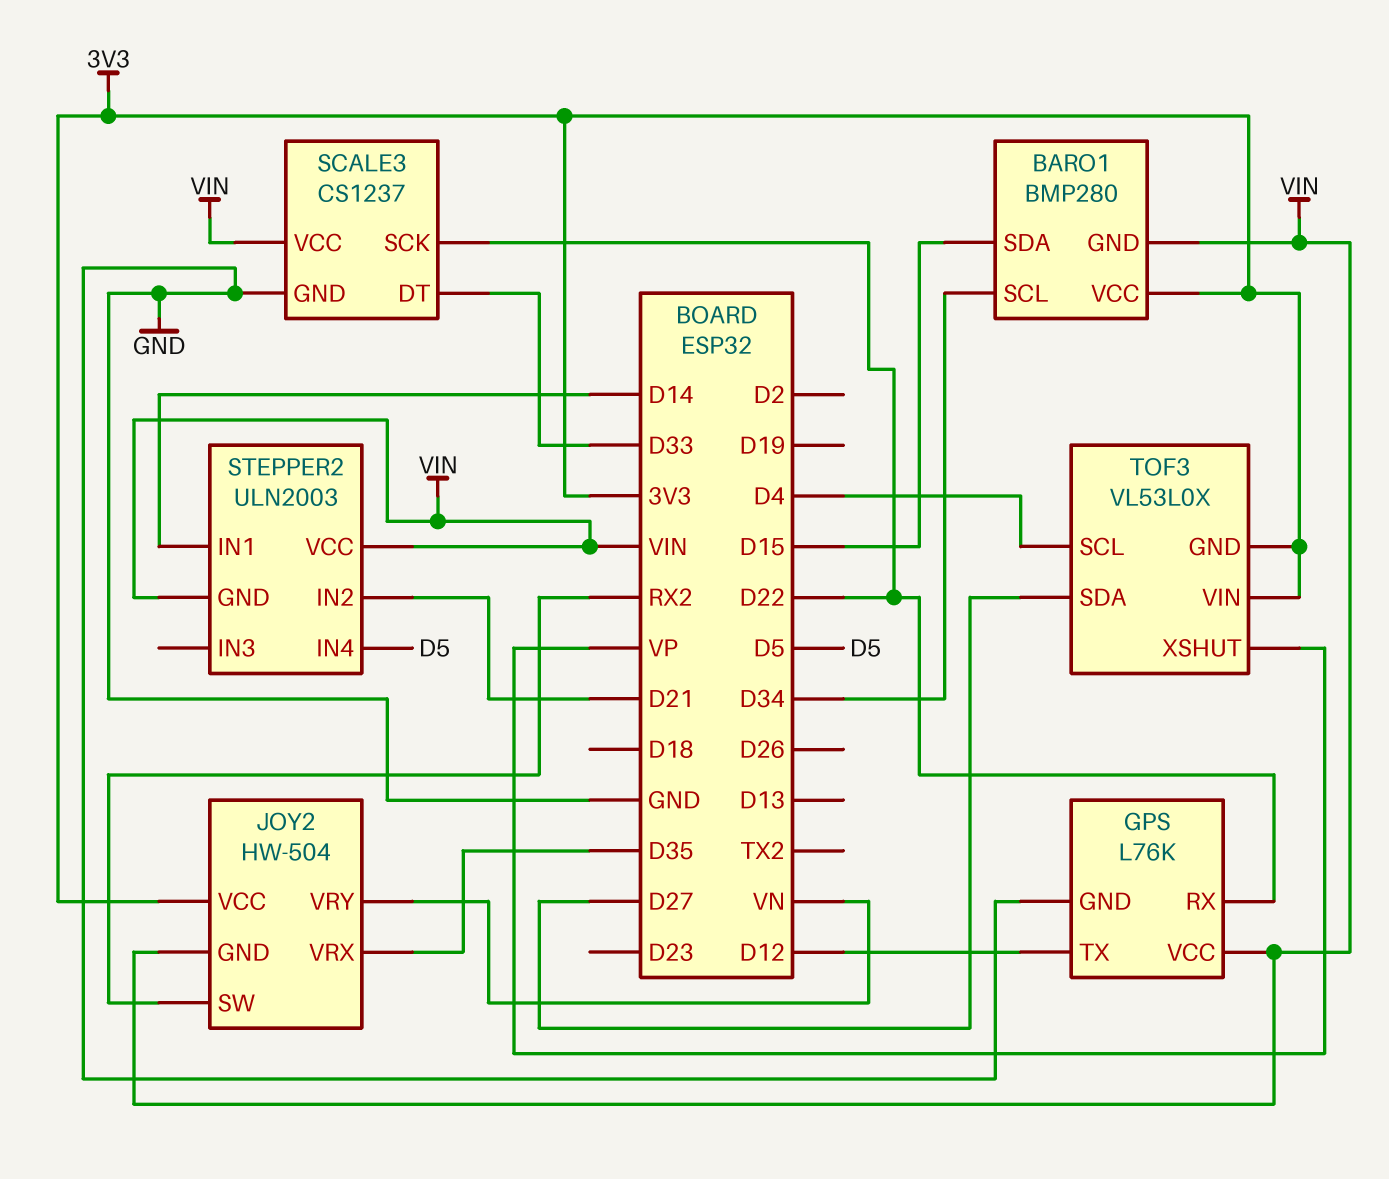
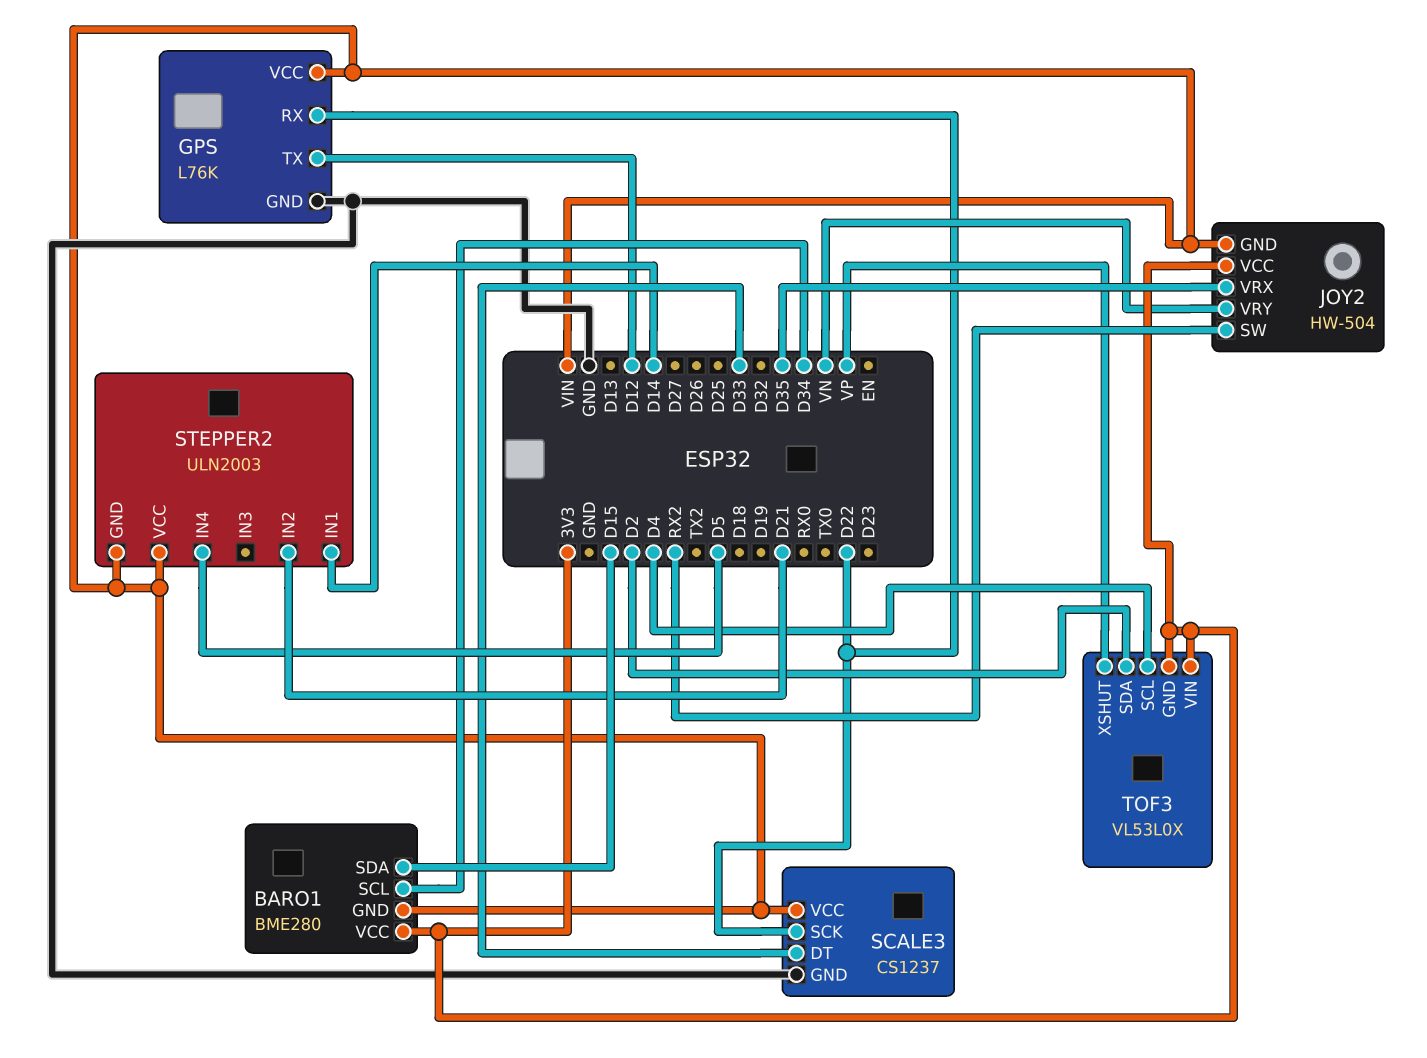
BARO1: BMP280 -> BME280
TOF3 pin SDA: D27 -> D2

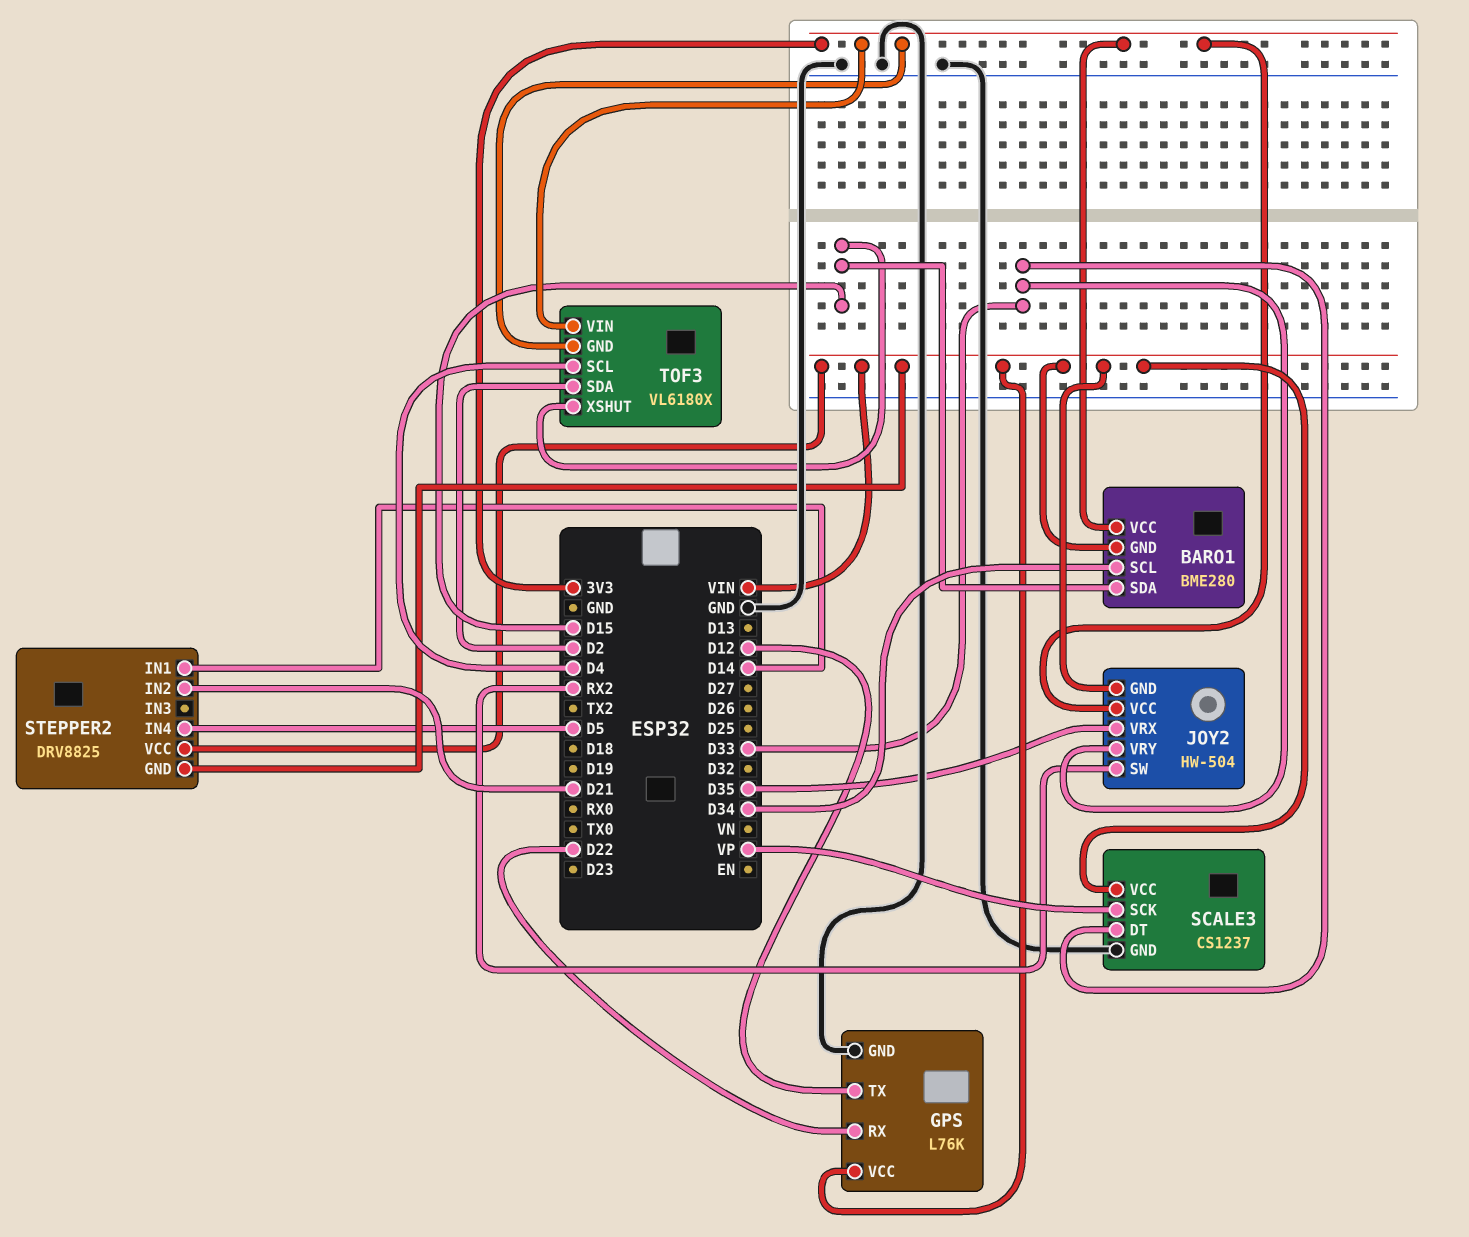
JOY2 pin VRY: VN -> D33
SCALE3 pin SCK: D22 -> VP
STEPPER2: ULN2003 -> DRV8825
TOF3: VL53L0X -> VL6180X
TOF3 pin XSHUT: VP -> D15

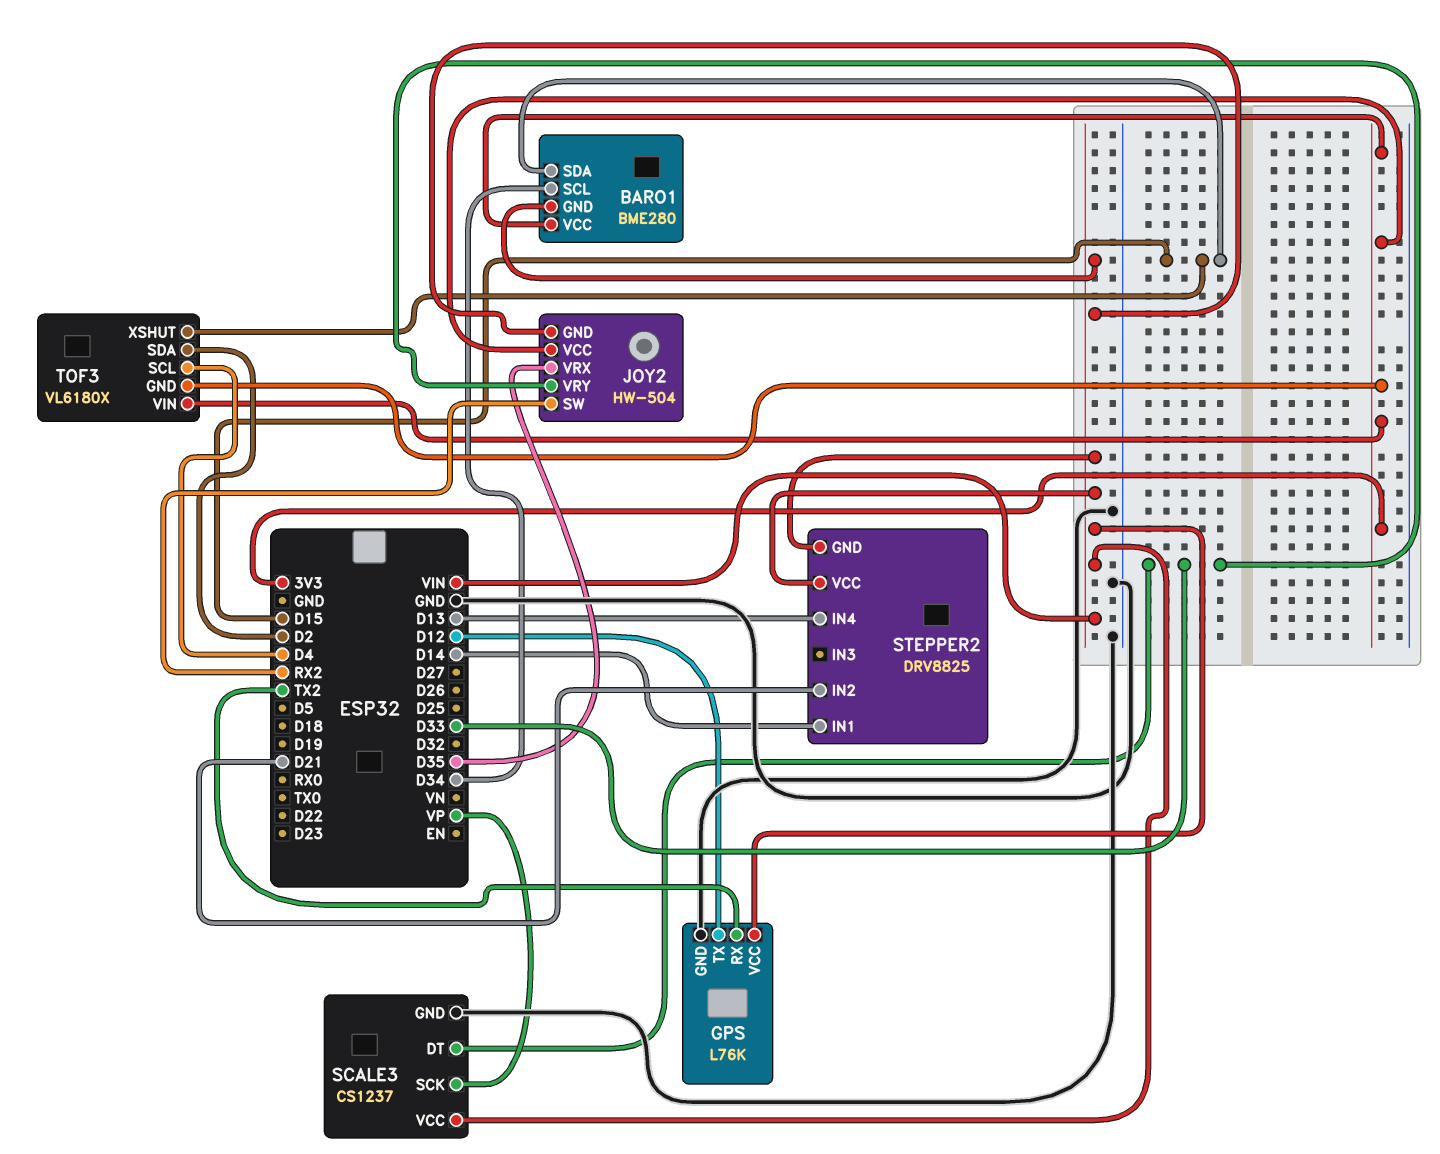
GPS pin RX: D22 -> TX2
STEPPER2 pin IN4: D5 -> D13

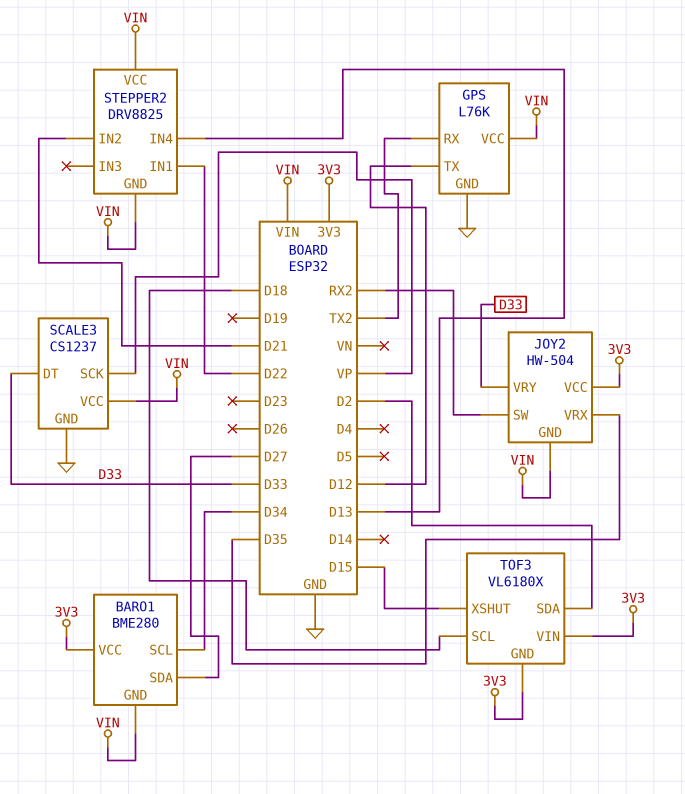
BARO1 pin SDA: D15 -> D27
STEPPER2 pin IN1: D14 -> D22
TOF3 pin SCL: D4 -> D18

